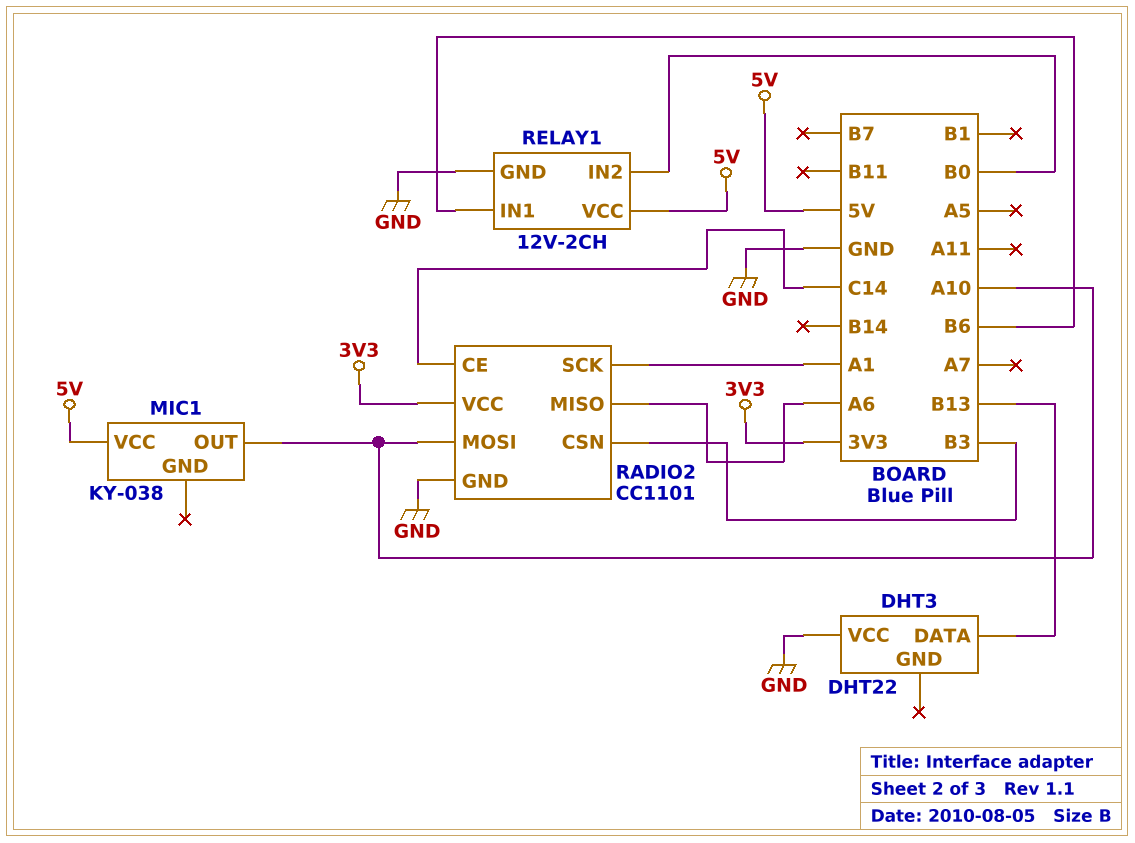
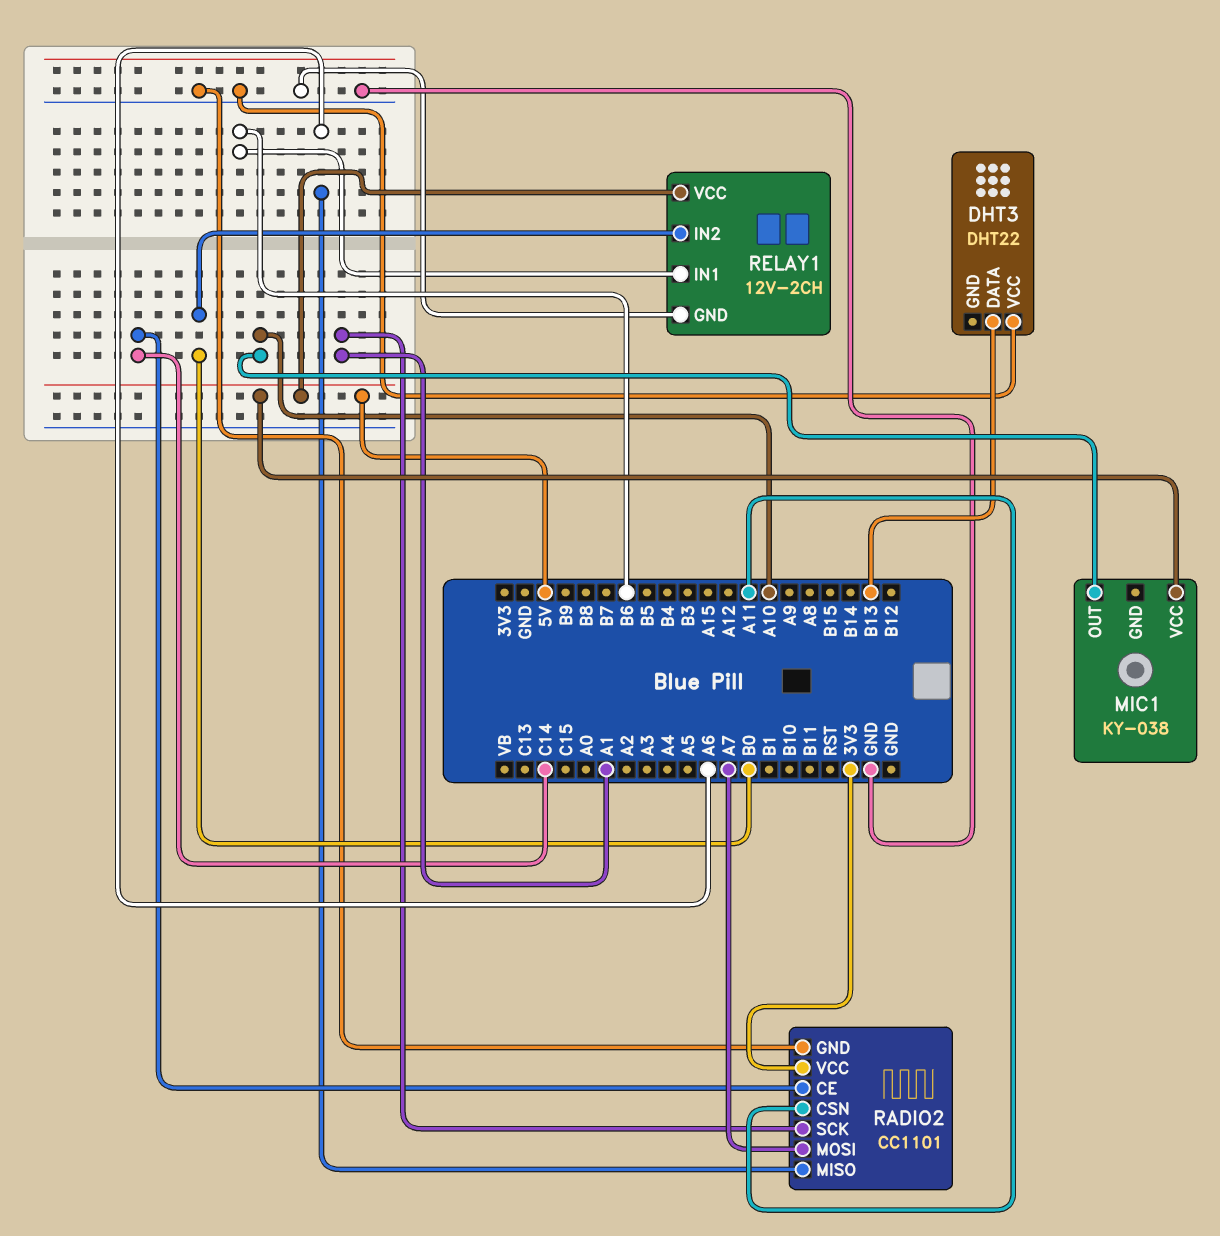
RADIO2 pin CSN: B3 -> A11
RADIO2 pin MOSI: A10 -> A7

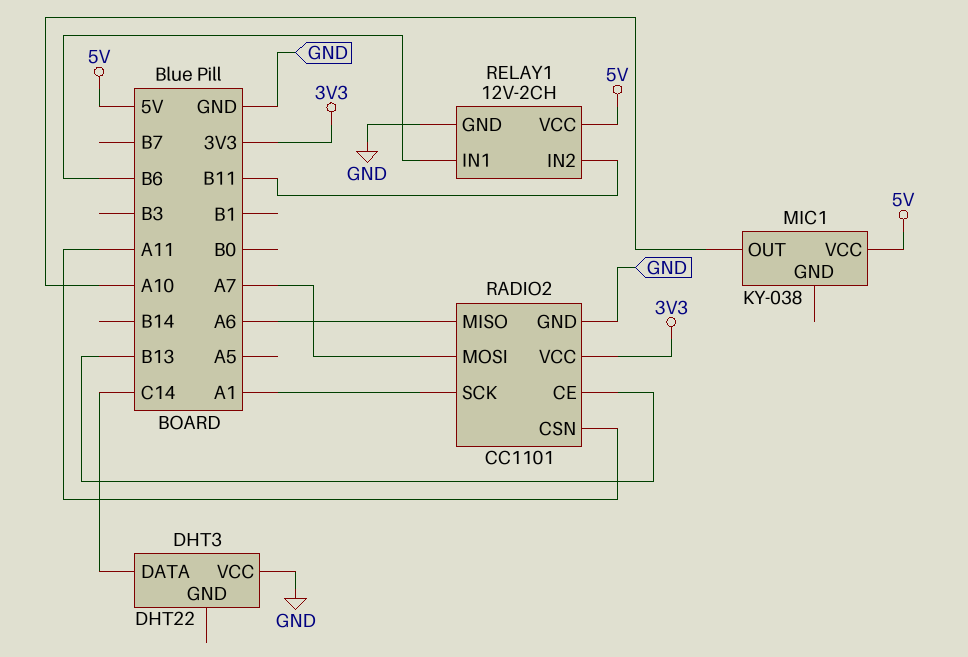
DHT3 pin DATA: B13 -> C14
RADIO2 pin CE: C14 -> B13
RELAY1 pin IN2: B0 -> B11

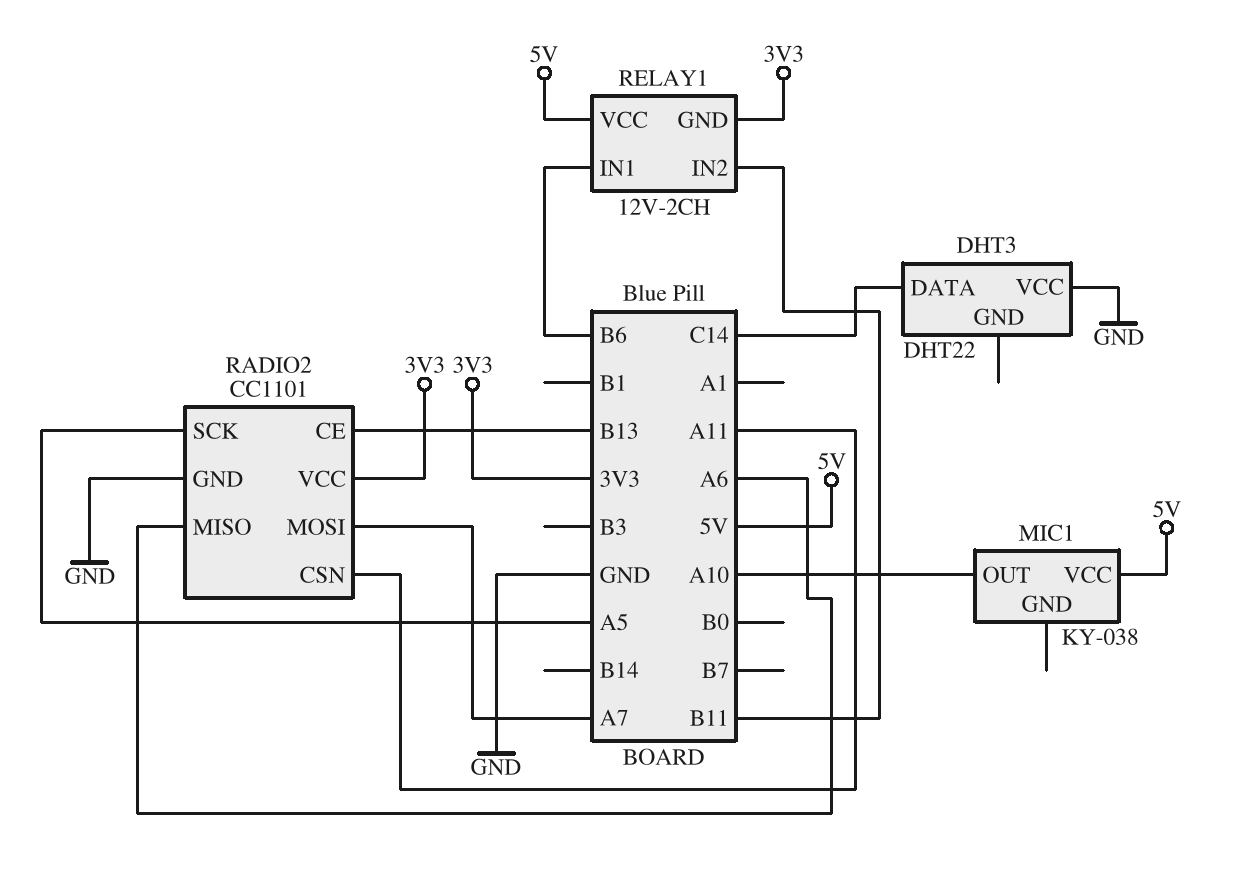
RADIO2 pin SCK: A1 -> A5
RELAY1 pin GND: GND -> 3V3

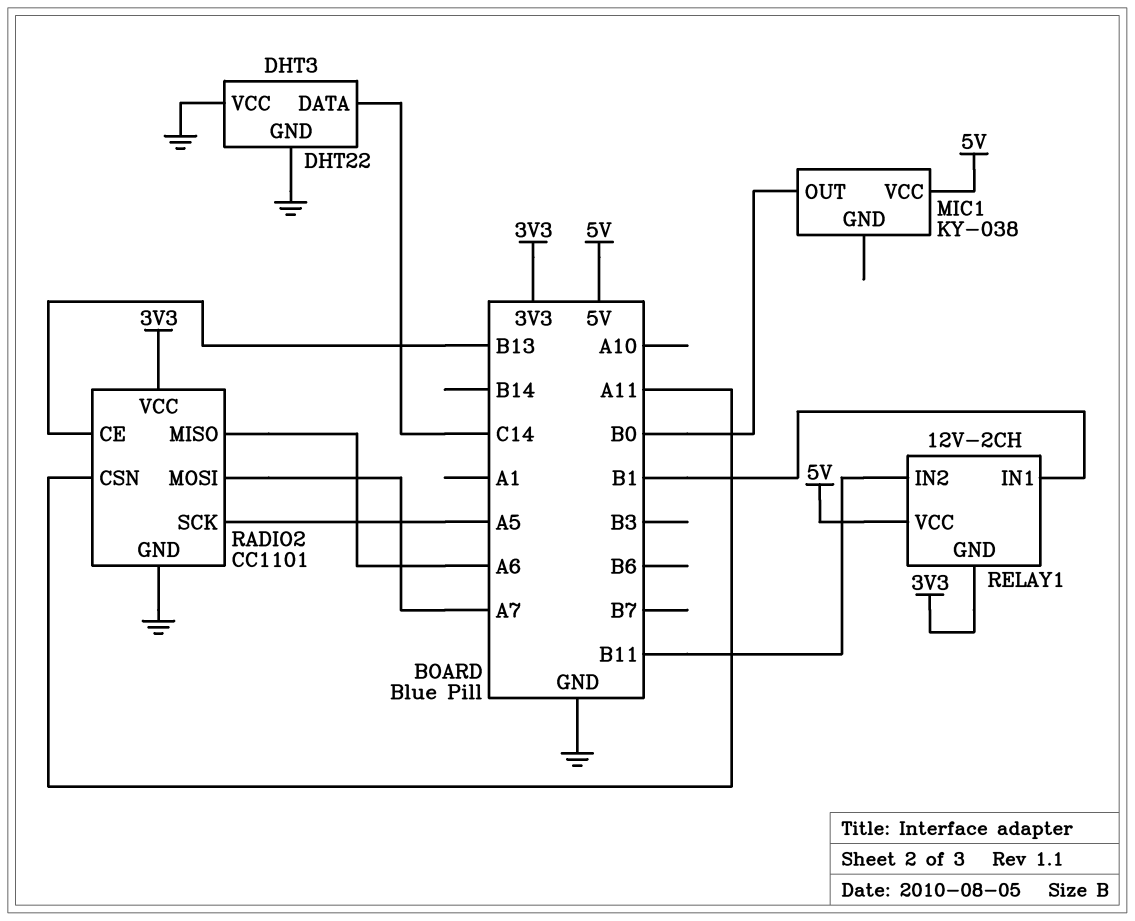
DHT3 pin GND: none -> GND
MIC1 pin OUT: A10 -> B0
RELAY1 pin IN1: B6 -> B1

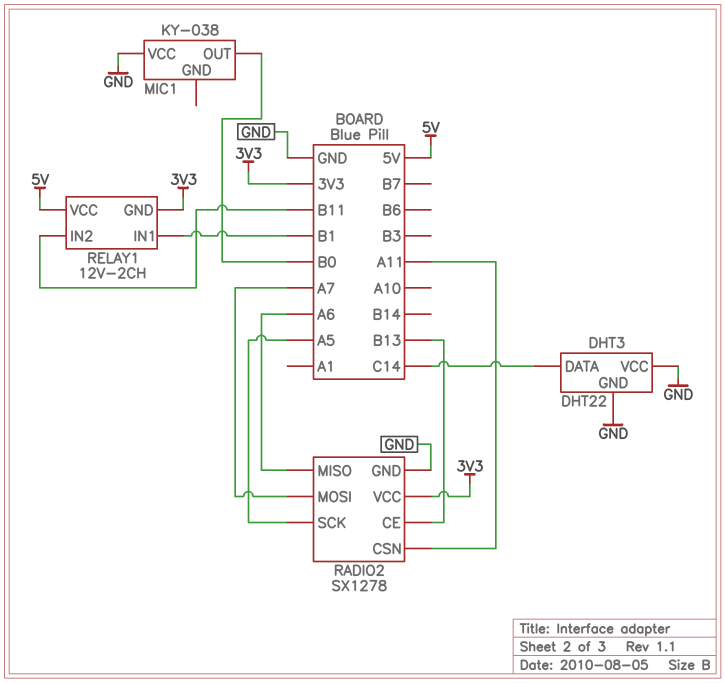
MIC1 pin VCC: 5V -> GND
RADIO2: CC1101 -> SX1278

